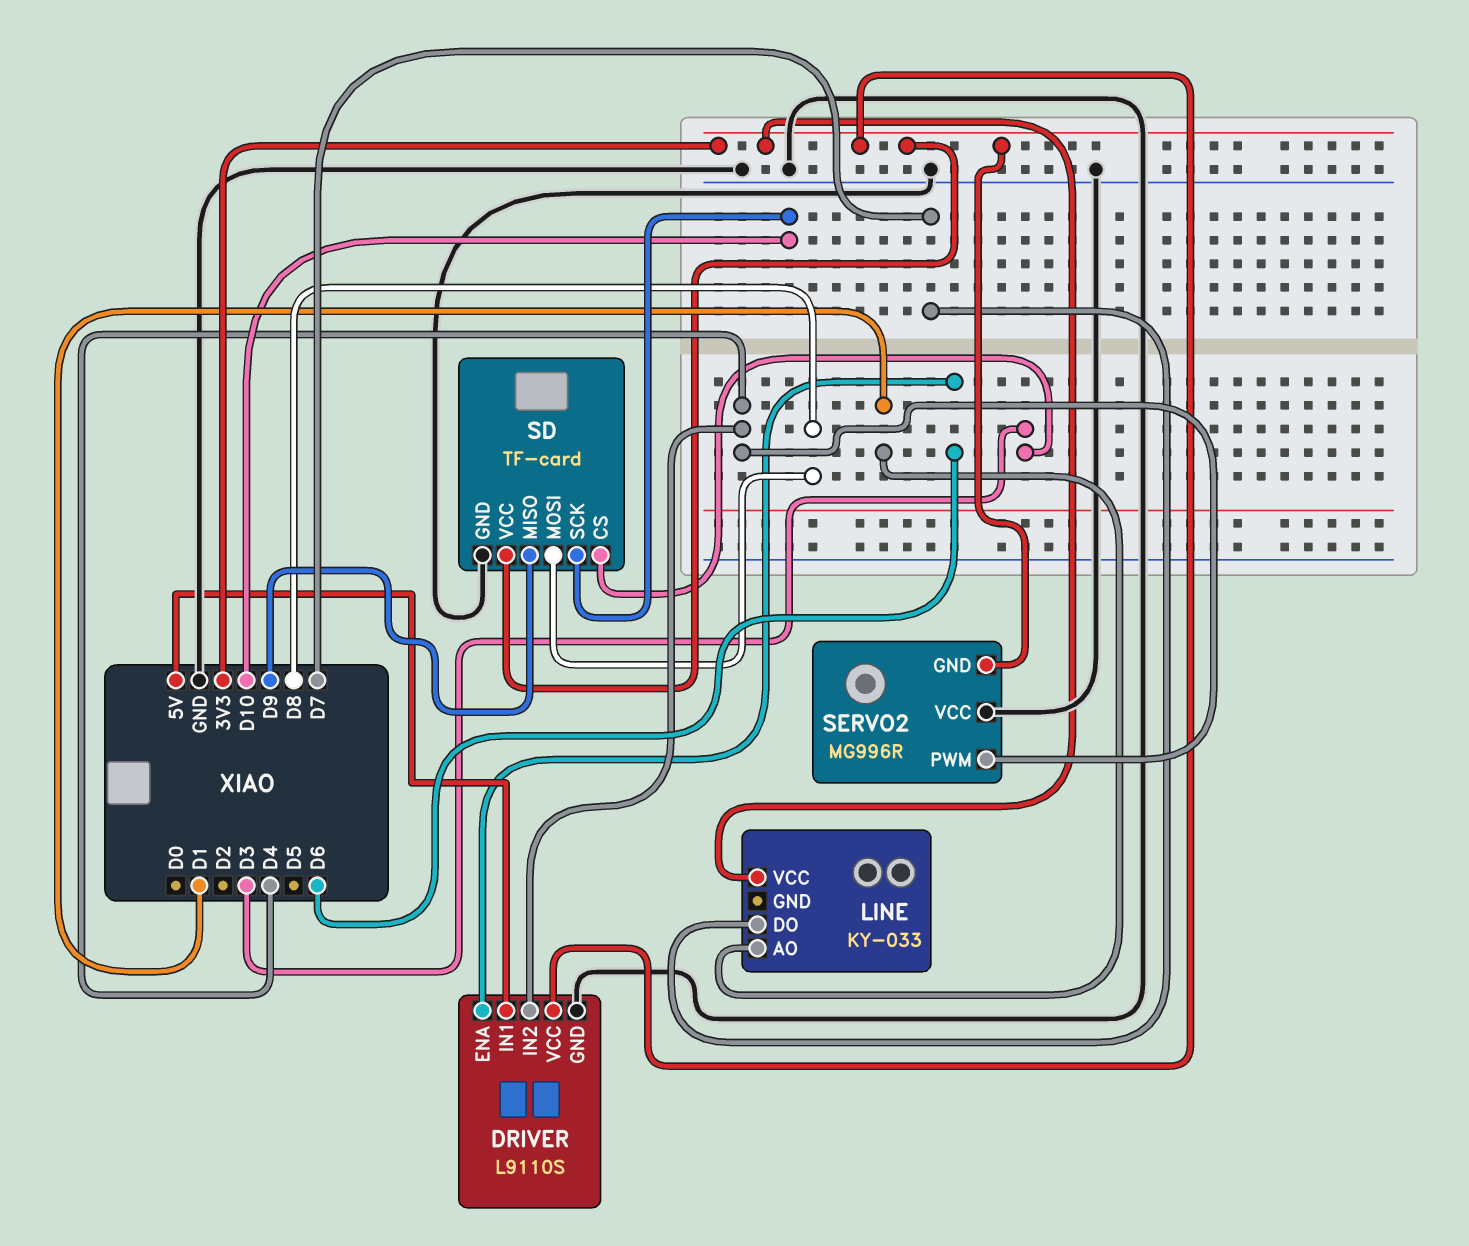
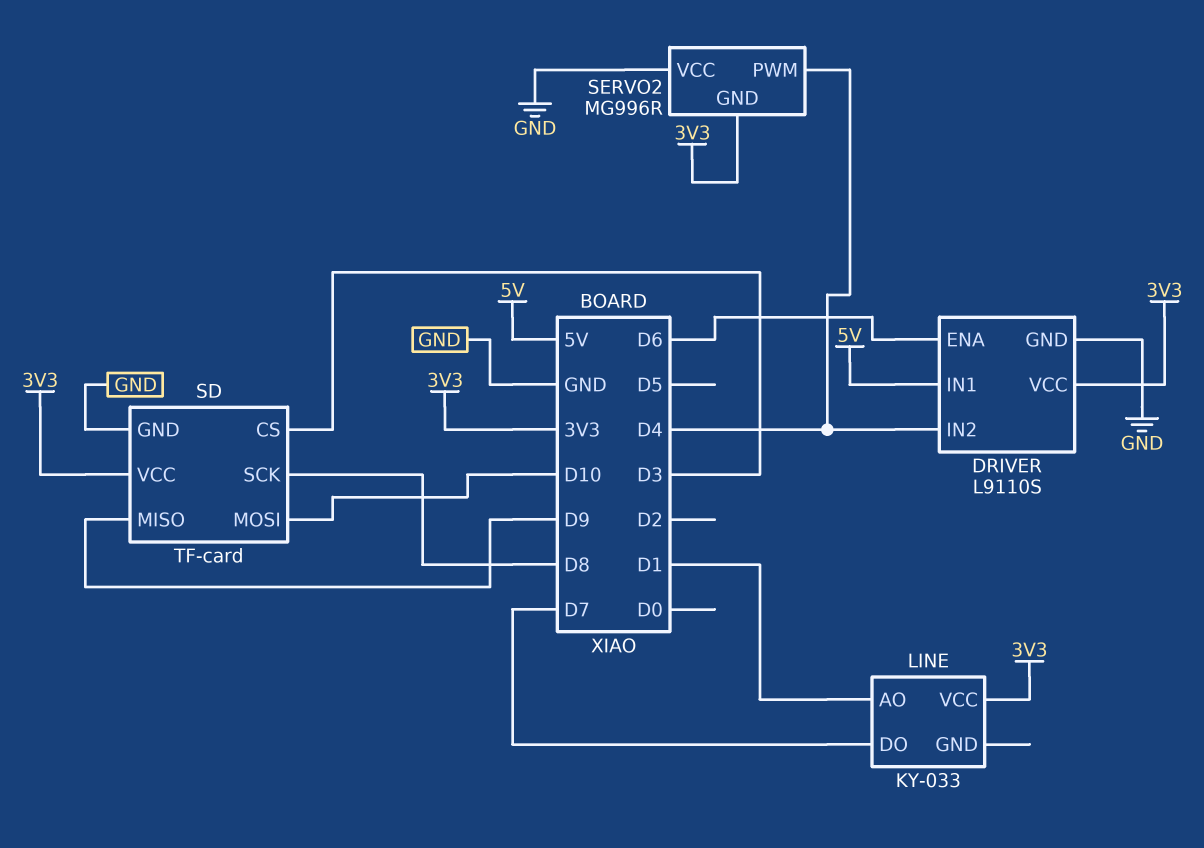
SD pin MOSI: D8 -> D10
SD pin SCK: D10 -> D8

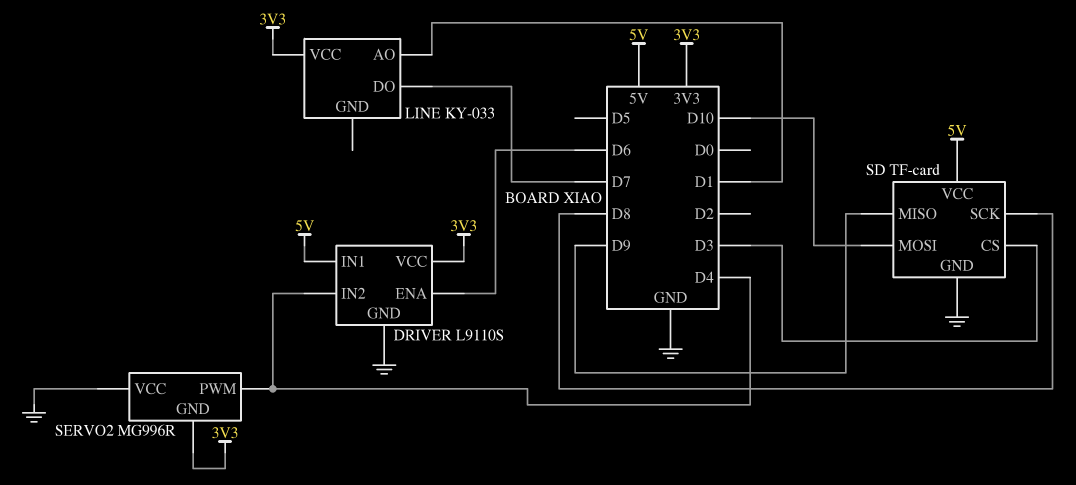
SD pin VCC: 3V3 -> 5V

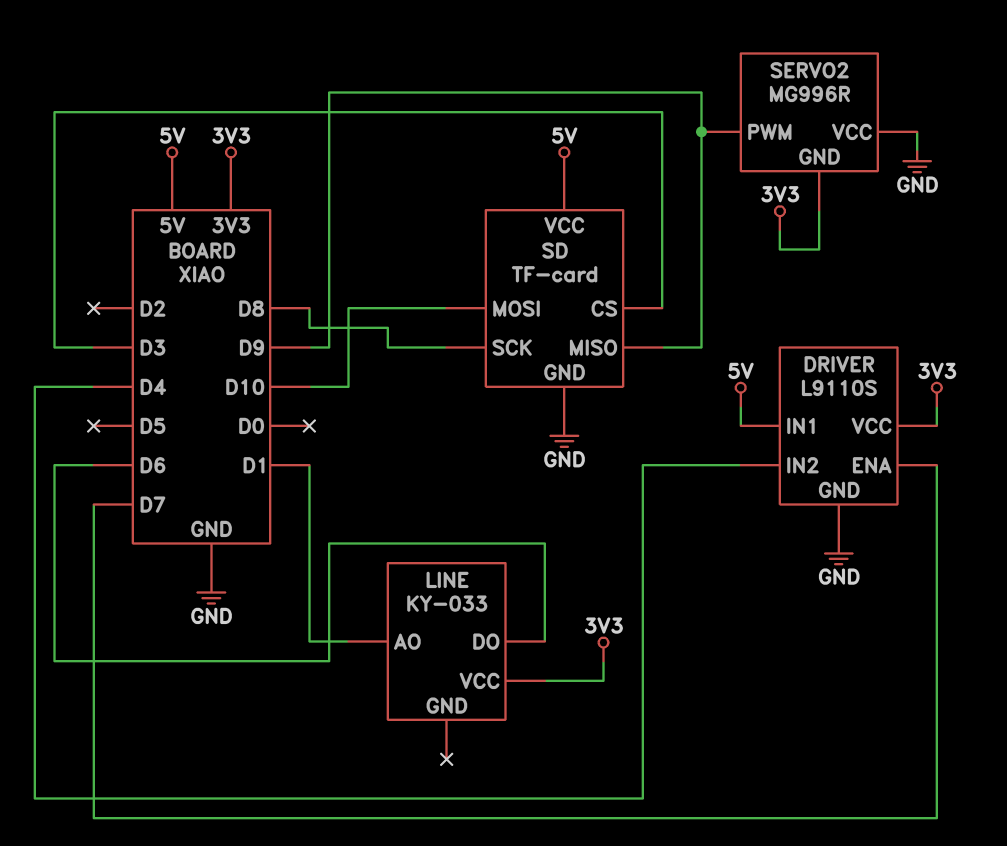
DRIVER pin ENA: D6 -> D7
LINE pin DO: D7 -> D6
SERVO2 pin PWM: D4 -> D9

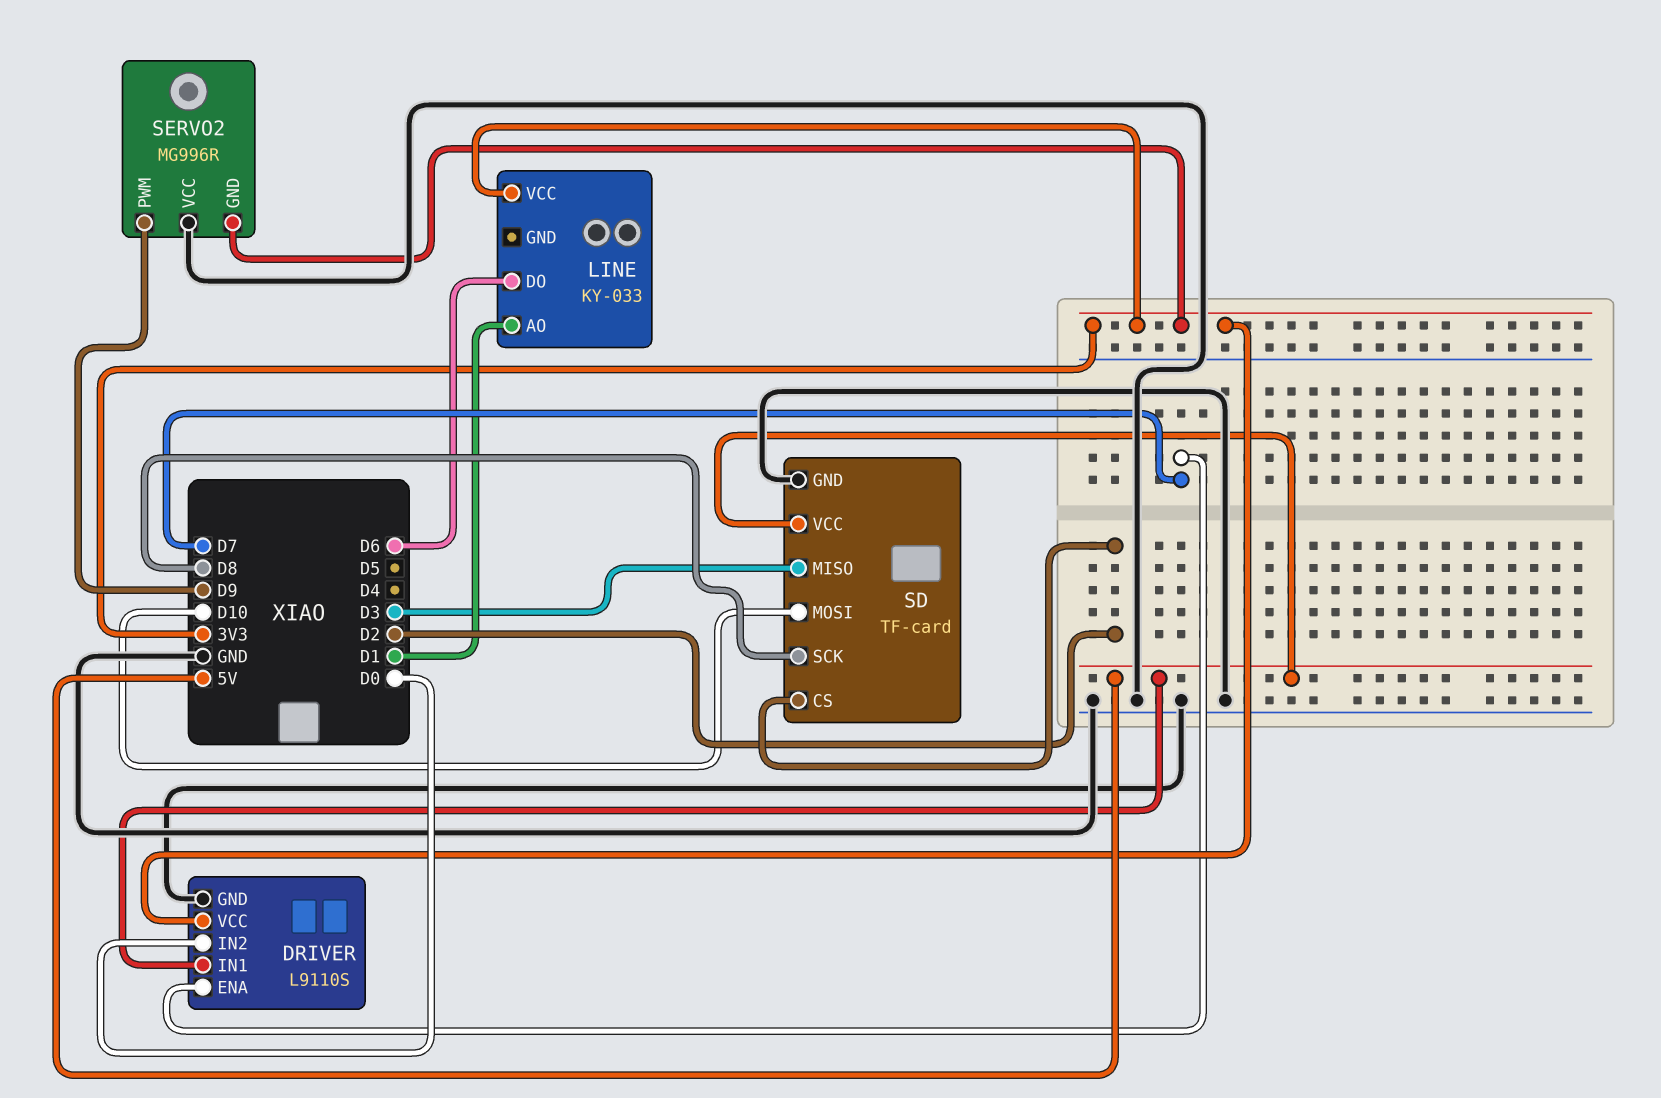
DRIVER pin IN2: D4 -> D0
SD pin CS: D3 -> D2
SD pin MISO: D9 -> D3

